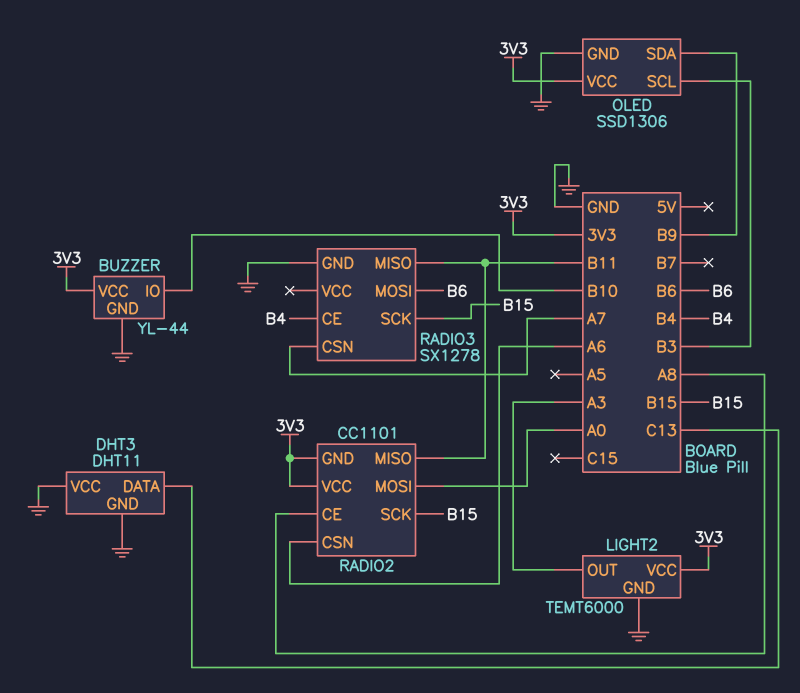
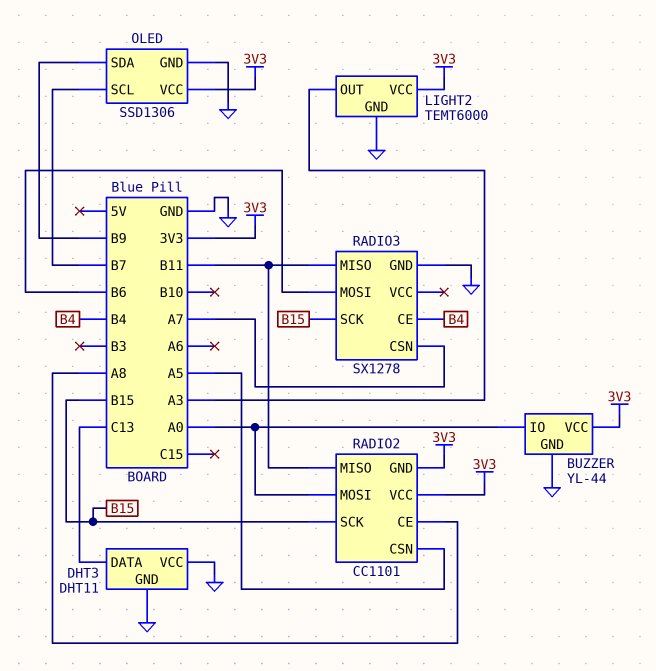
BUZZER pin IO: B10 -> A0
OLED pin SCL: B3 -> B7
RADIO2 pin CSN: A6 -> A5

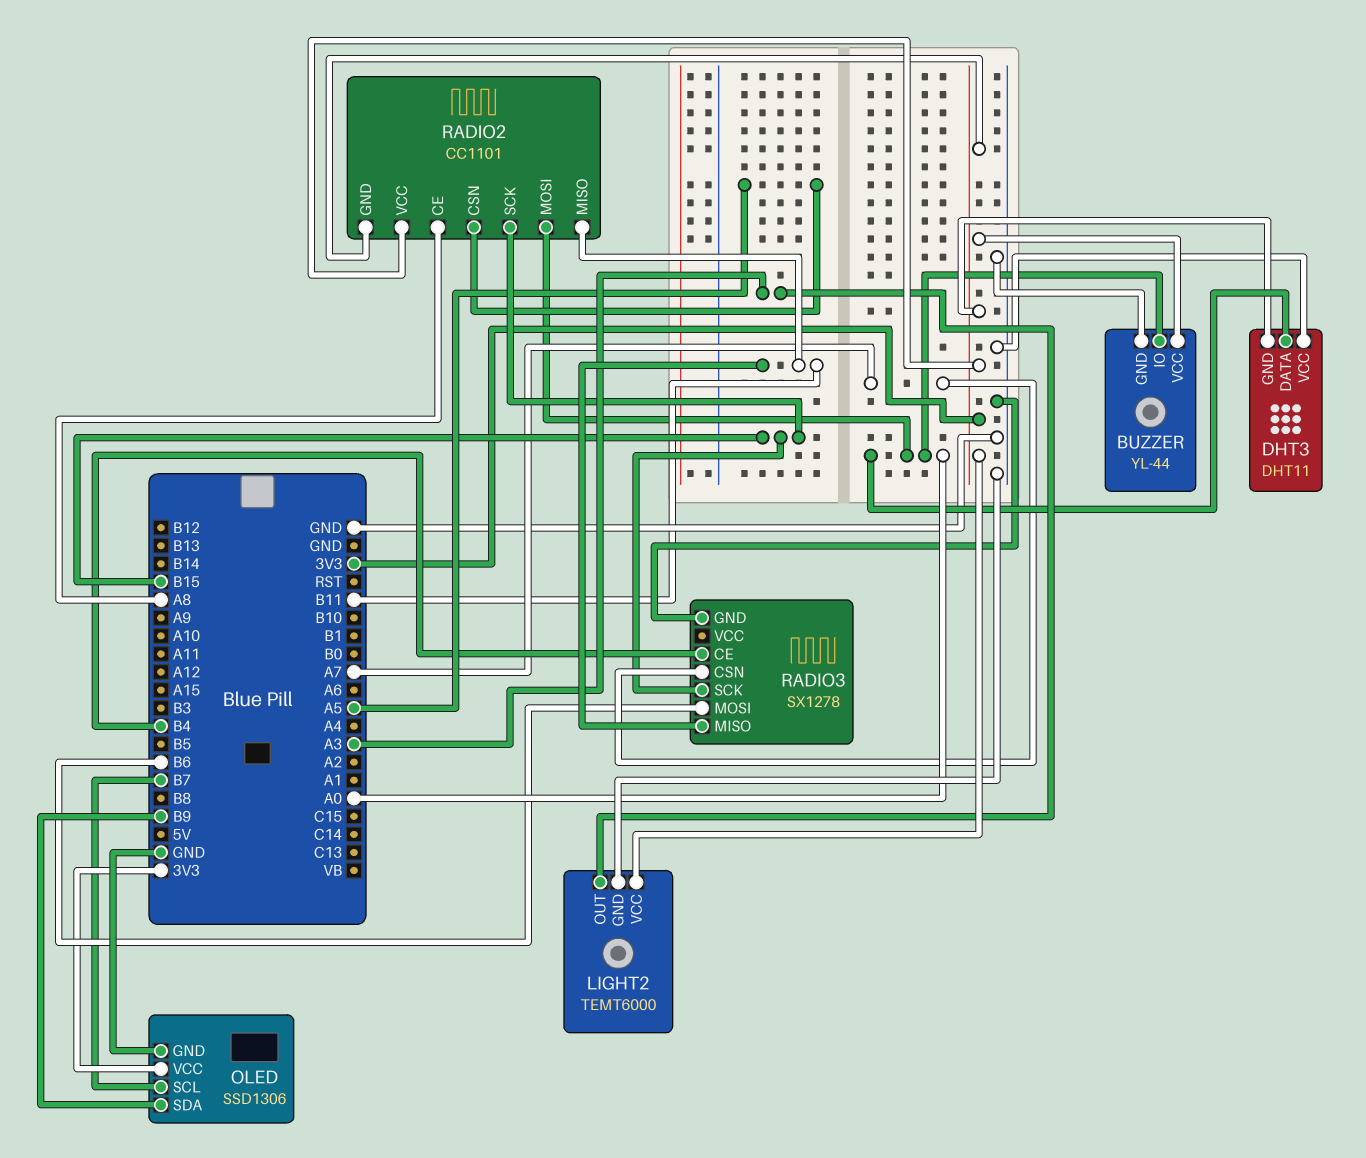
DHT3 pin DATA: C13 -> A0
DHT3 pin GND: GND -> 3V3

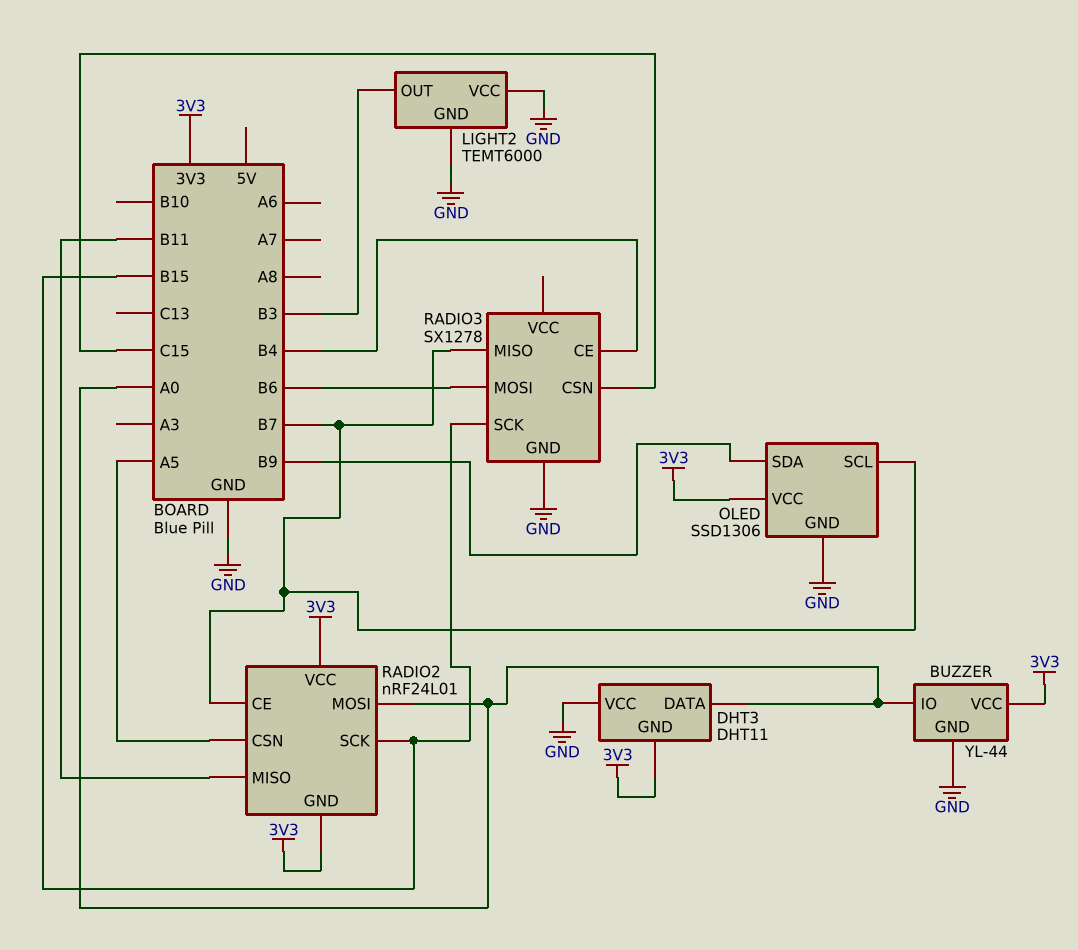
LIGHT2 pin OUT: A3 -> B3
LIGHT2 pin VCC: 3V3 -> GND
RADIO2: CC1101 -> nRF24L01
RADIO2 pin CE: A8 -> B7
RADIO3 pin CSN: A7 -> C15
RADIO3 pin MISO: B11 -> B7

